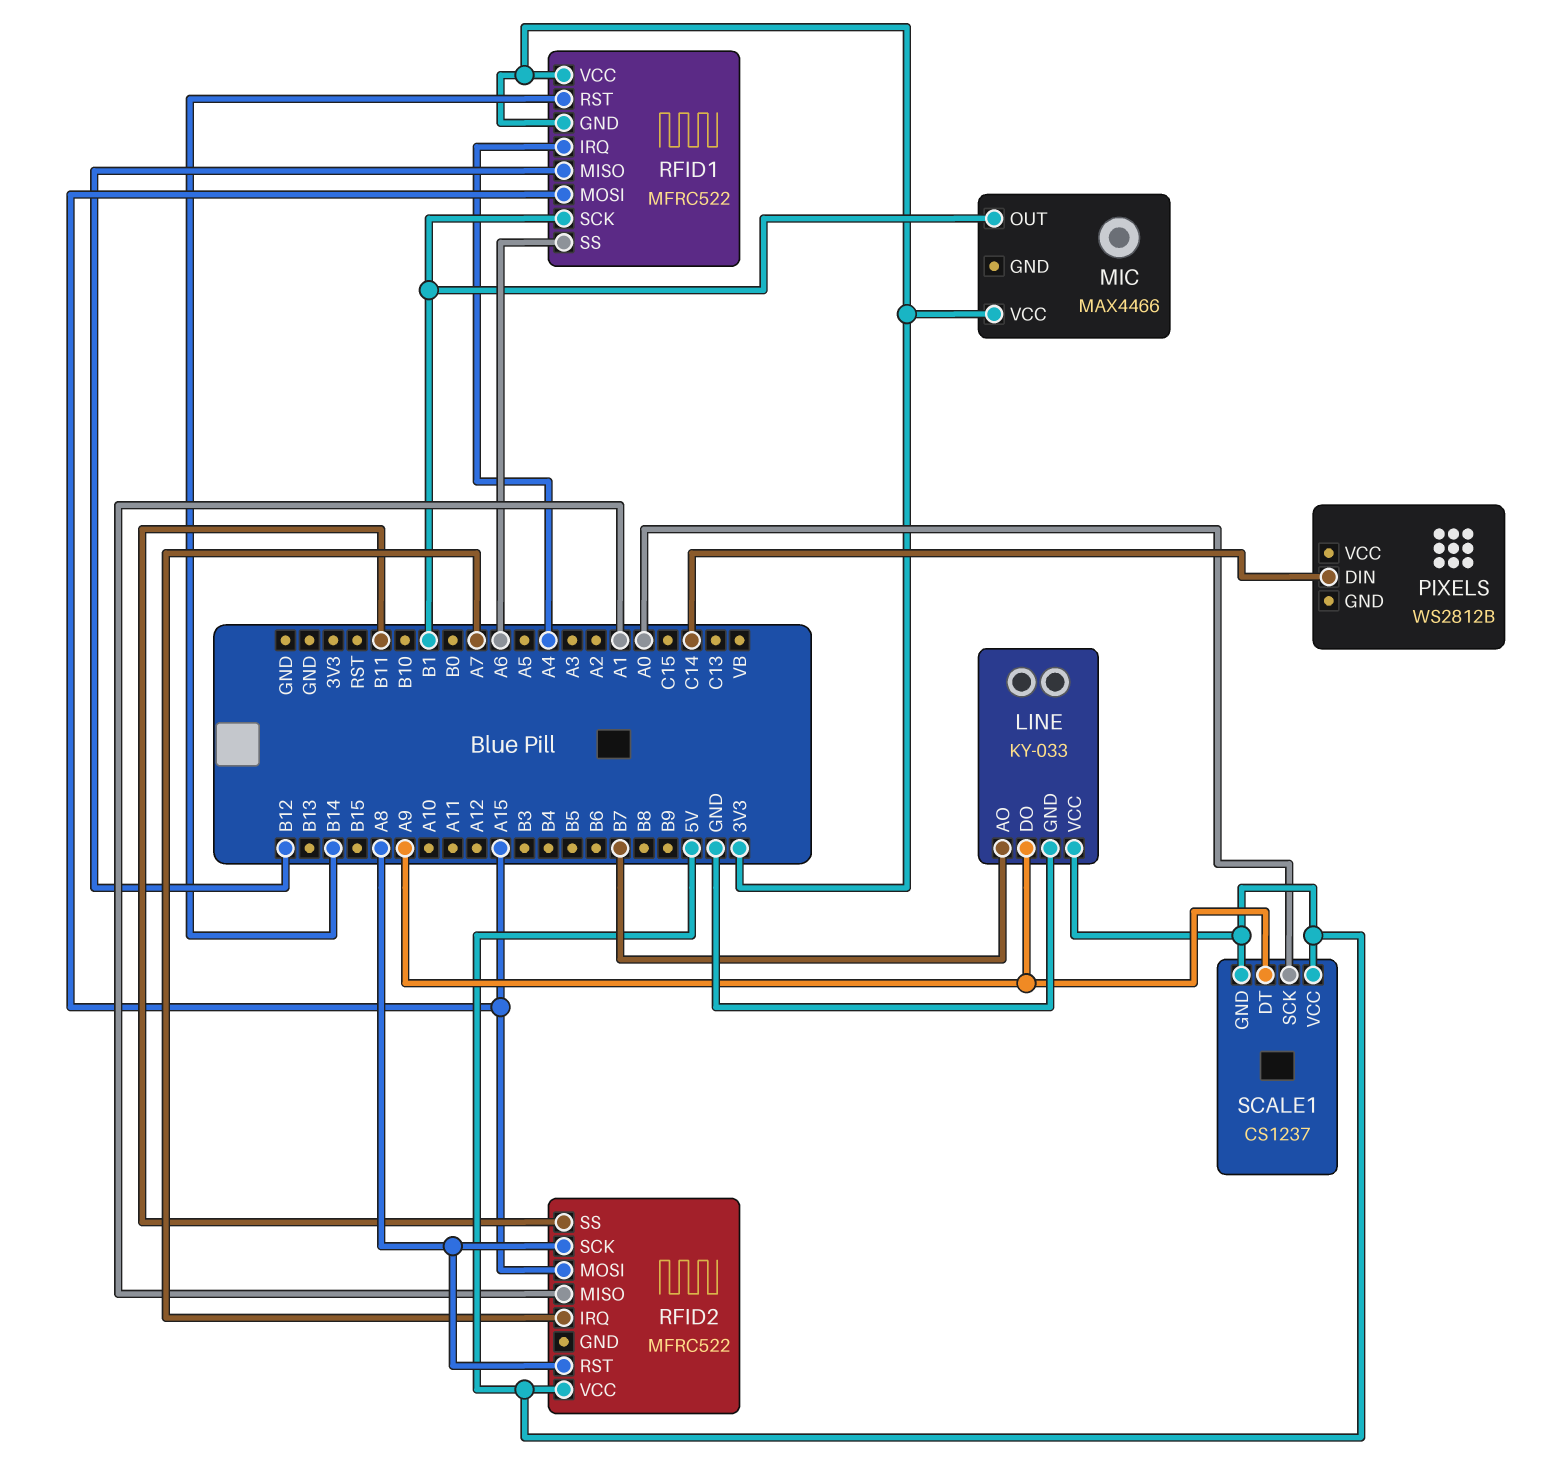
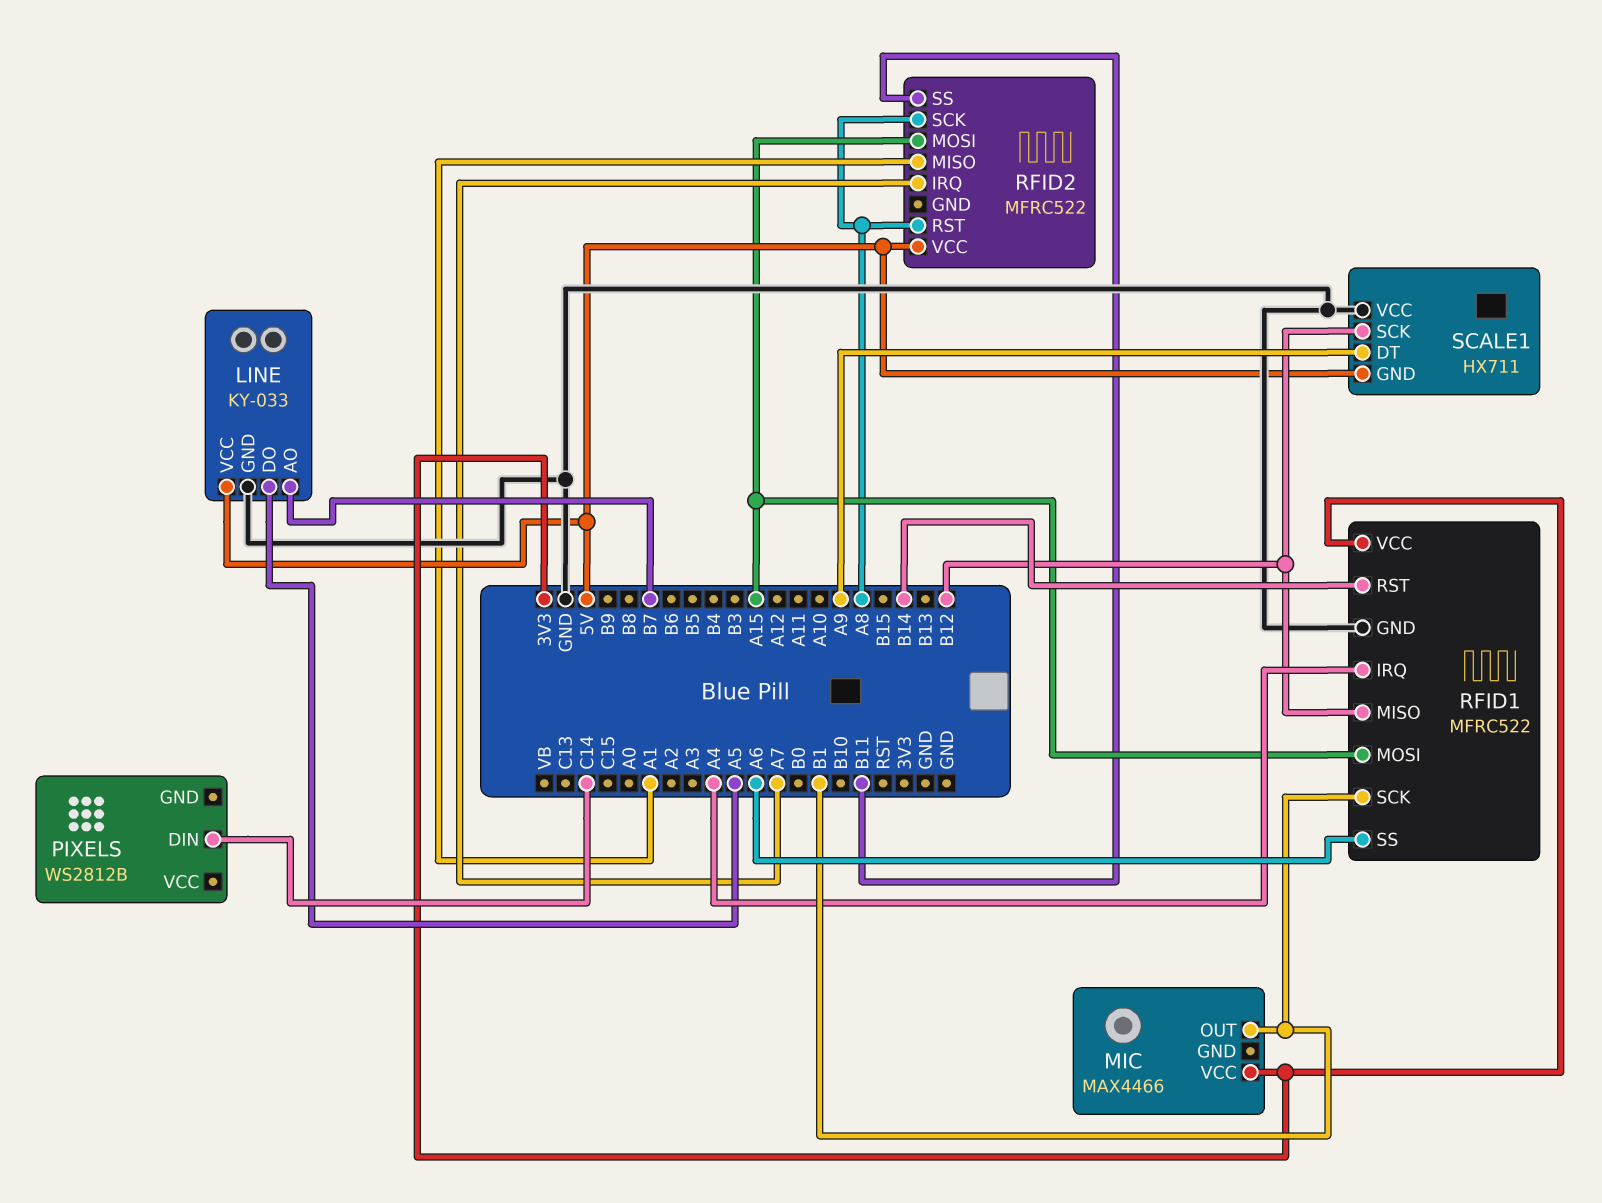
LINE pin DO: A9 -> A5
RFID1 pin GND: 3V3 -> GND
SCALE1: CS1237 -> HX711
SCALE1 pin SCK: A0 -> B12
SCALE1 pin VCC: 5V -> GND

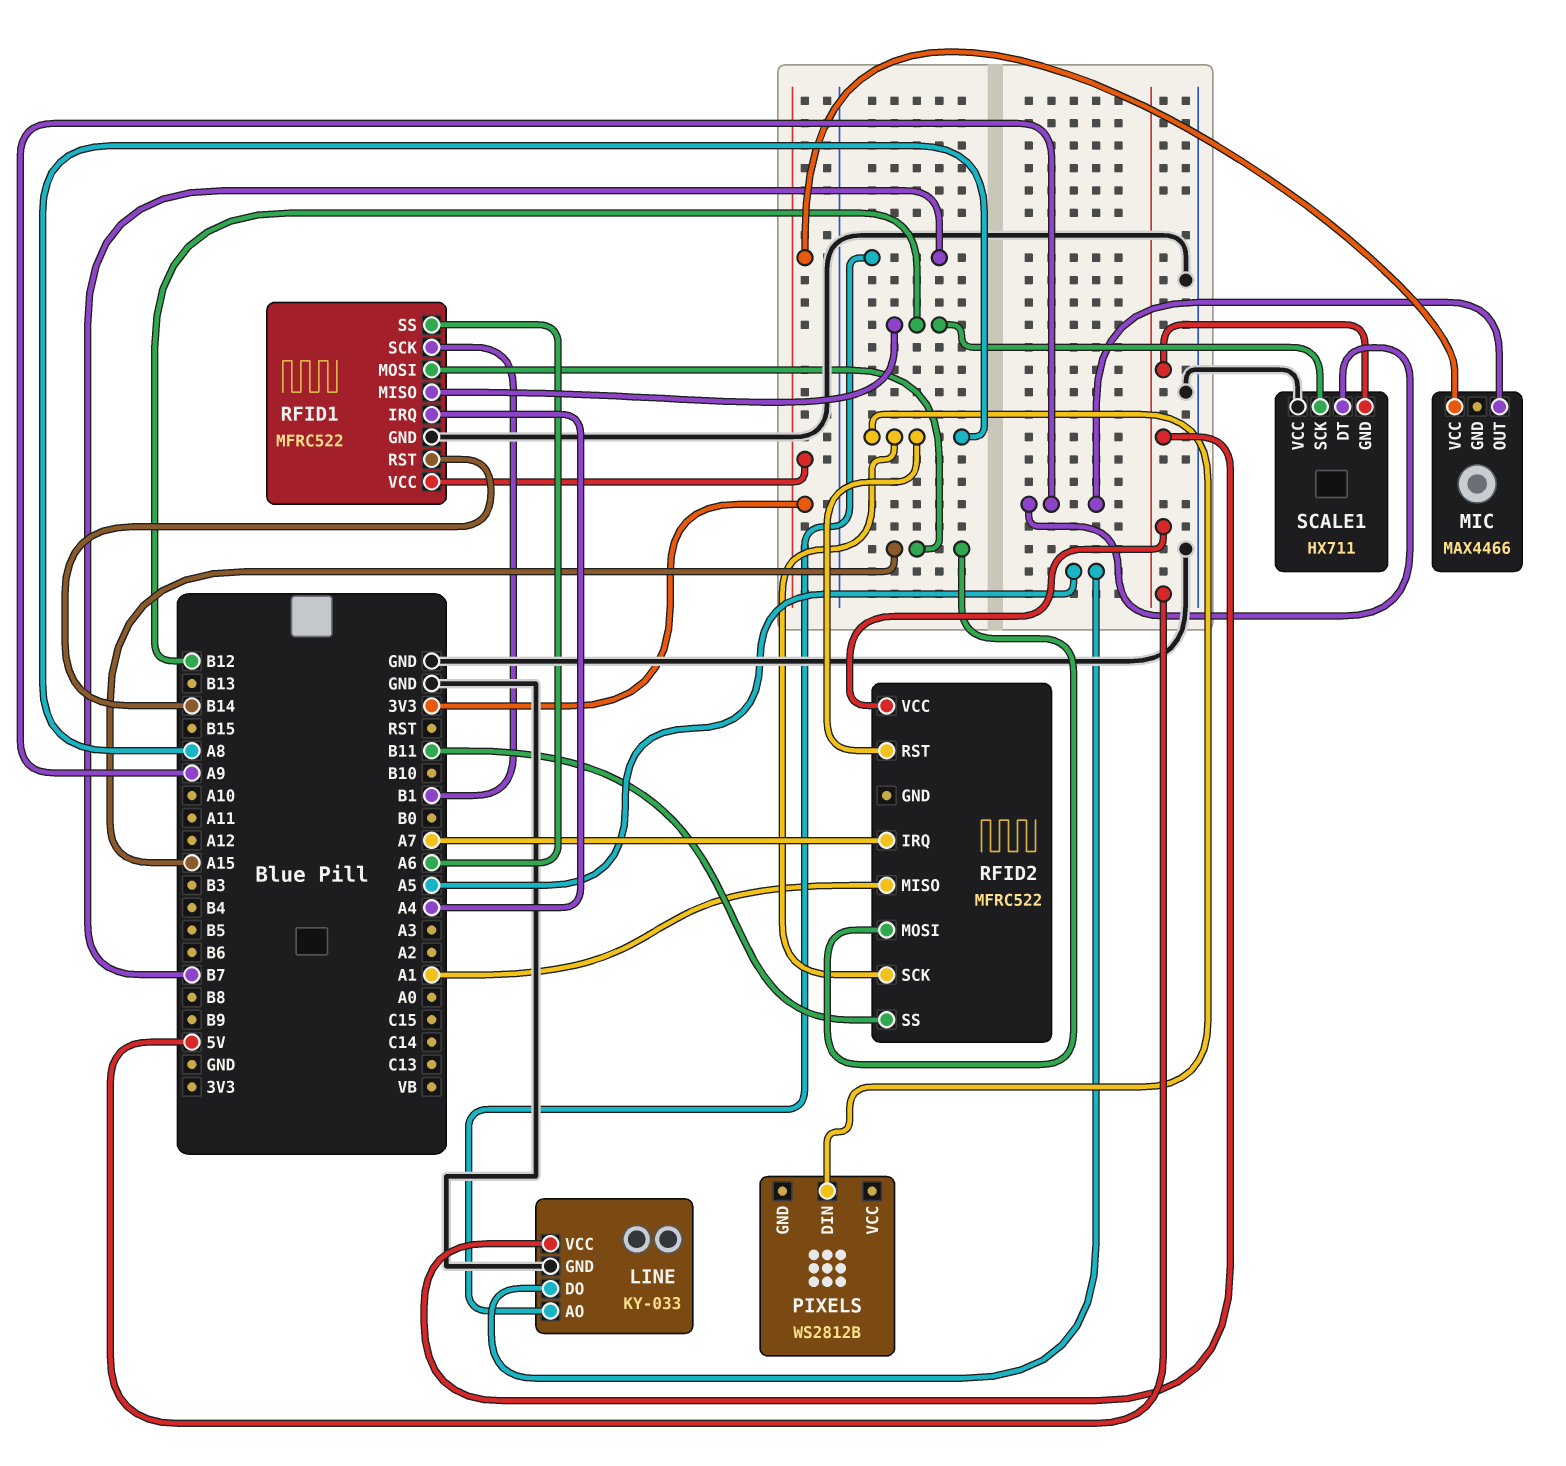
MIC pin OUT: B1 -> A9
PIXELS pin DIN: C14 -> A8

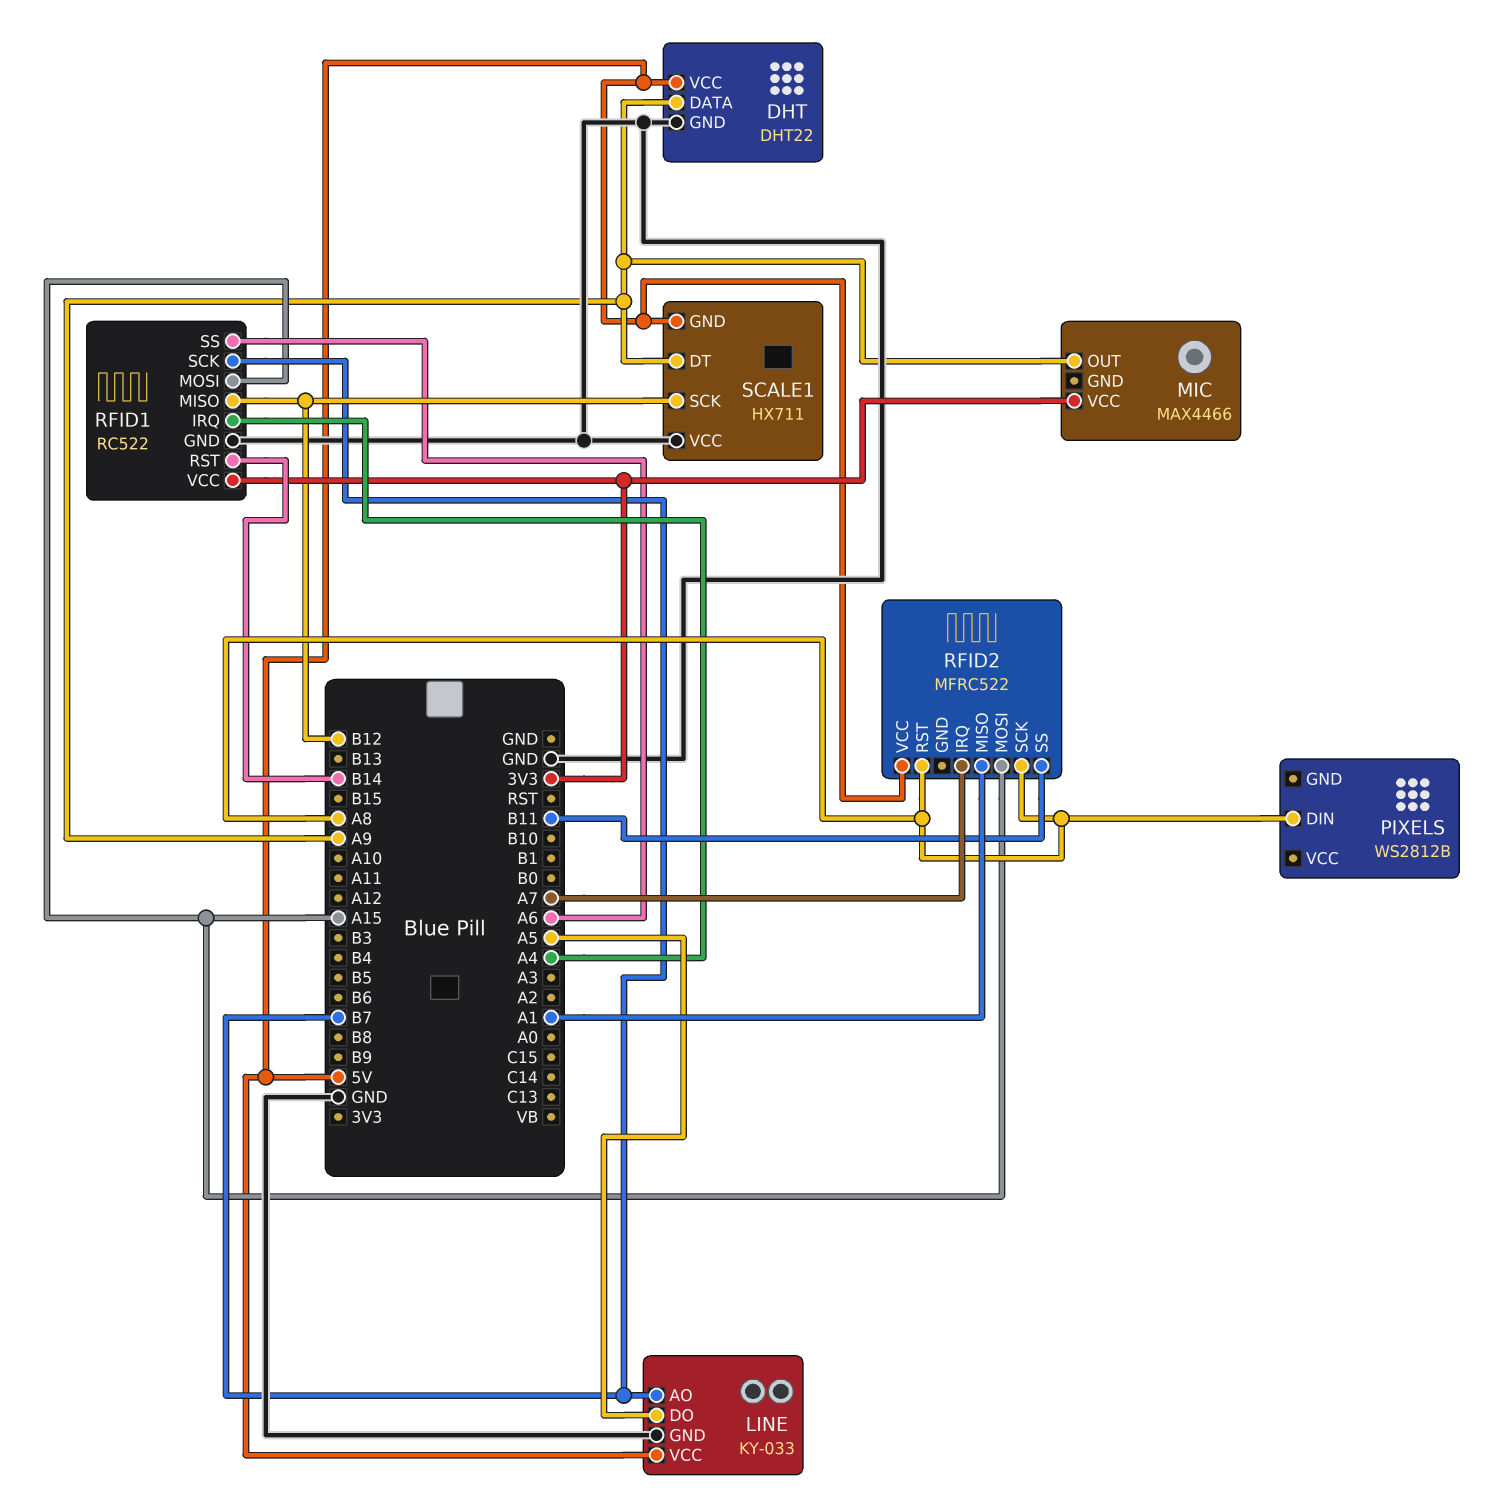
DHT: none -> DHT22
DHT pin DATA: none -> A9
DHT pin GND: none -> GND
DHT pin VCC: none -> 5V
RFID1: MFRC522 -> RC522
RFID1 pin SCK: B1 -> B7

